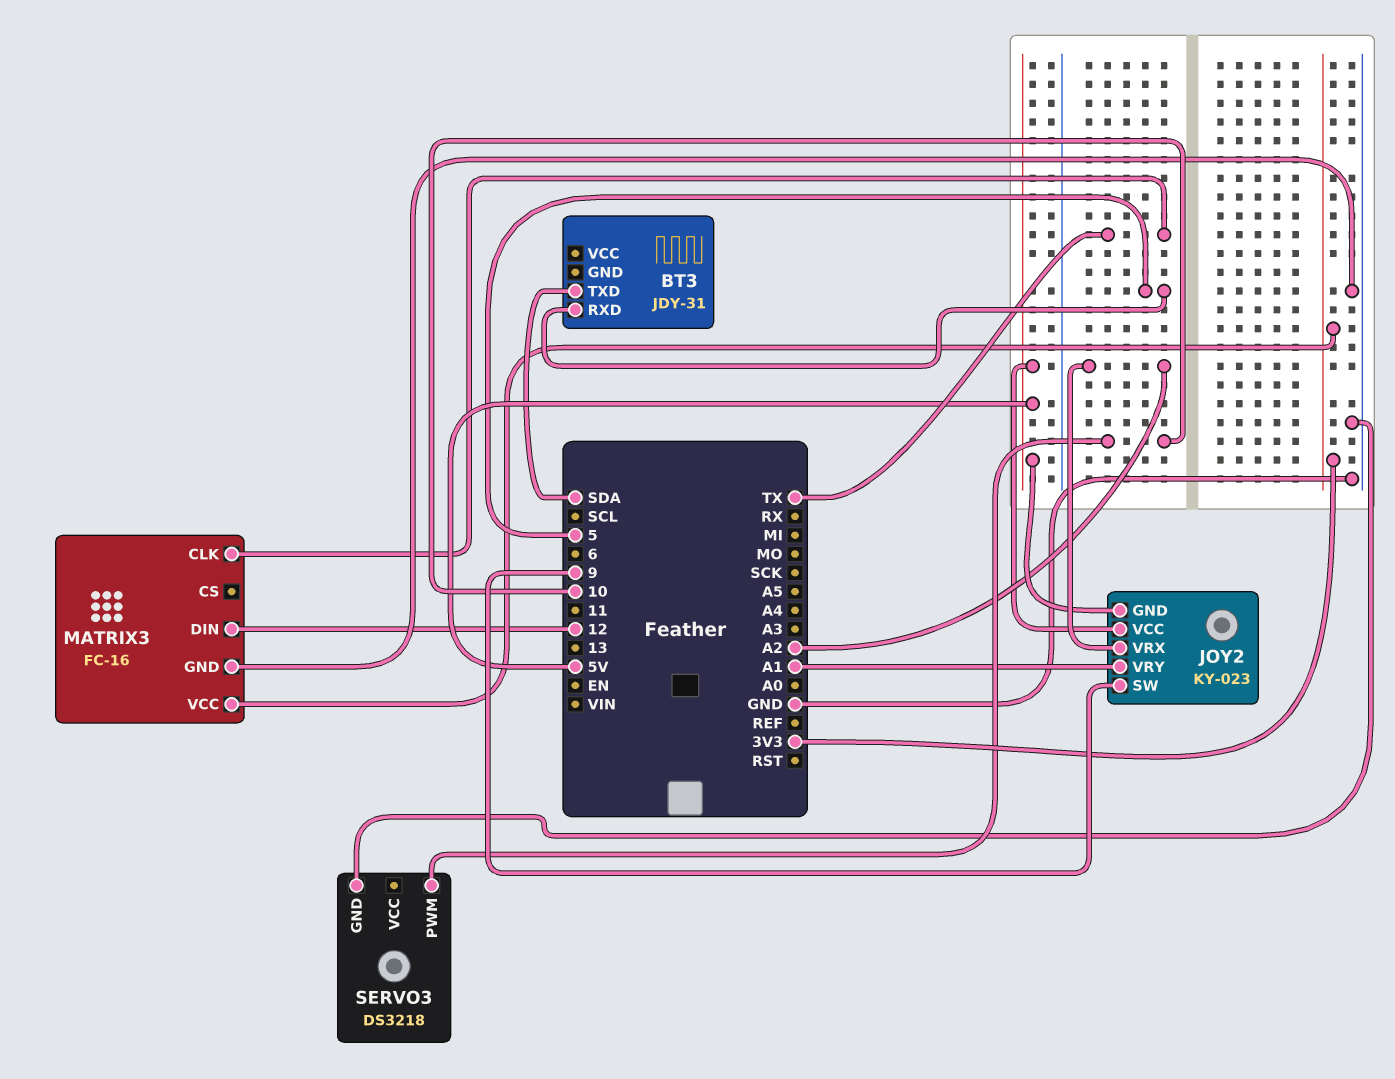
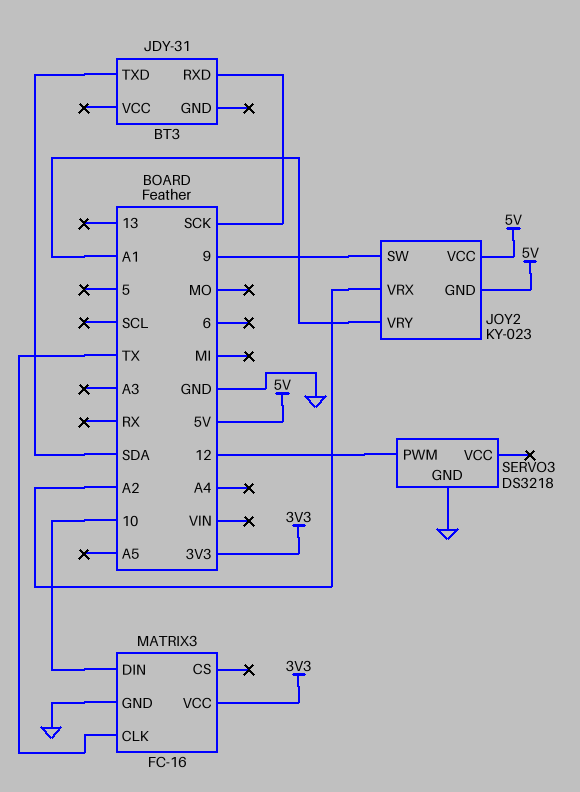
BT3 pin RXD: 5 -> SCK
MATRIX3 pin DIN: 12 -> 10
SERVO3 pin PWM: 10 -> 12

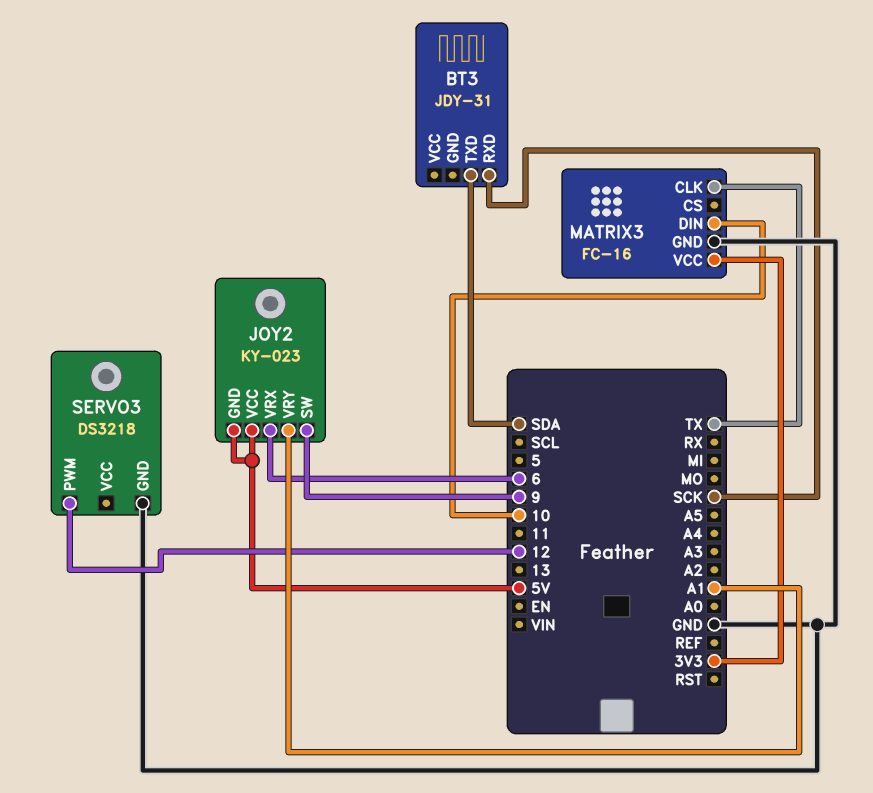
JOY2 pin VRX: A2 -> 6

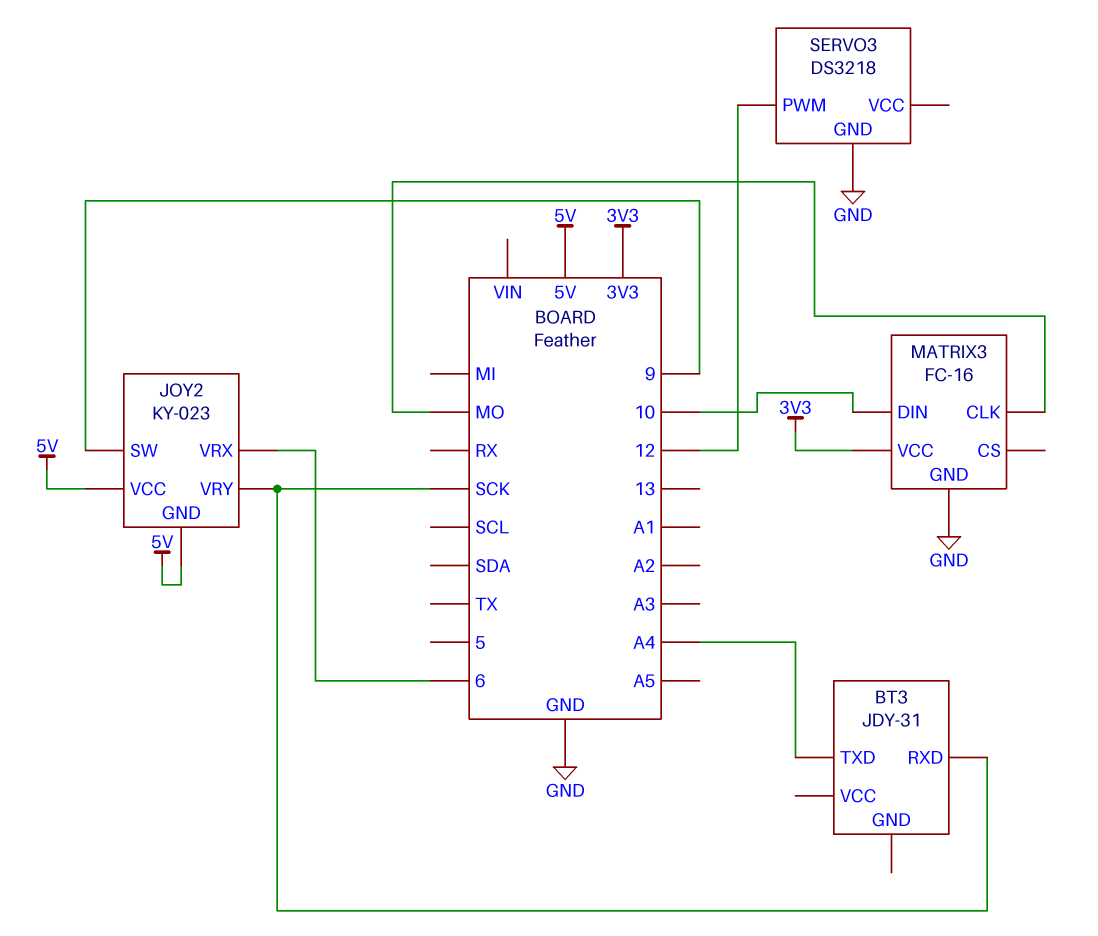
BT3 pin TXD: SDA -> A4
JOY2 pin VRY: A1 -> SCK
MATRIX3 pin CLK: TX -> MO

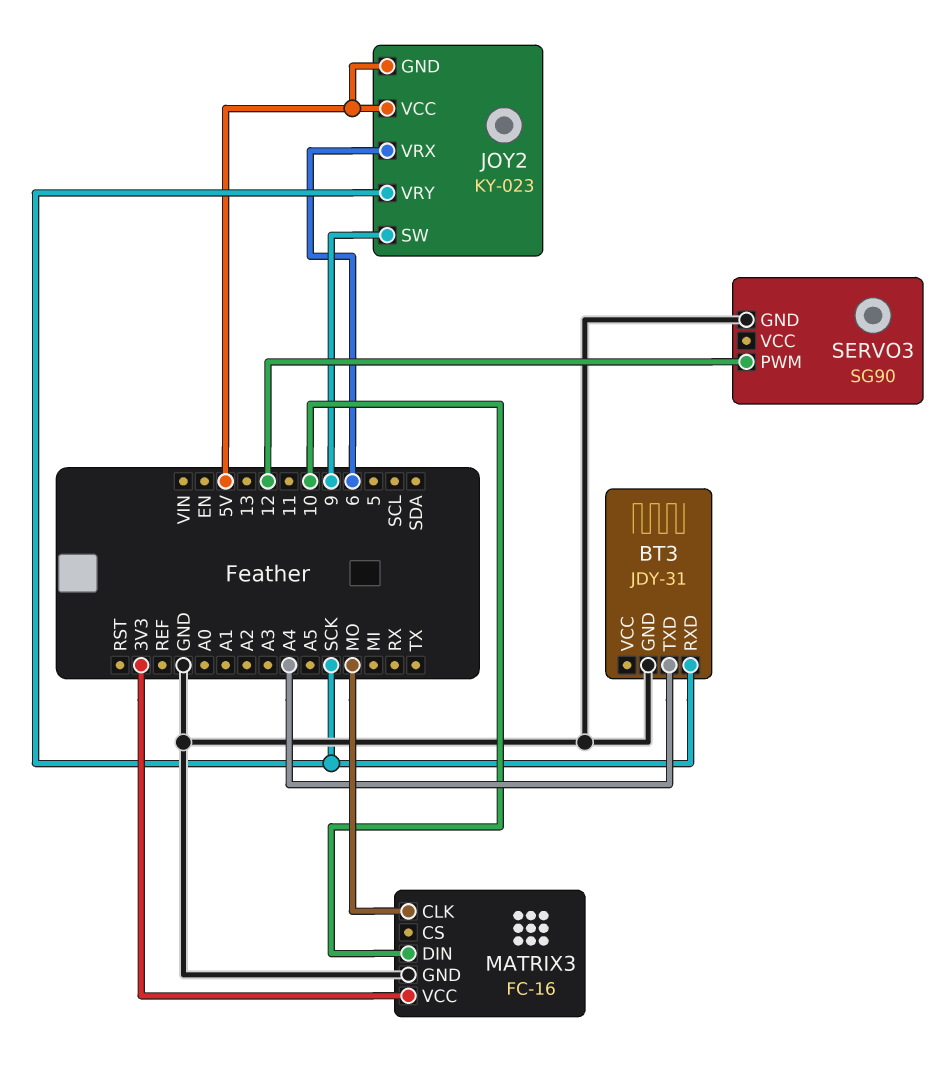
BT3 pin GND: none -> GND
SERVO3: DS3218 -> SG90

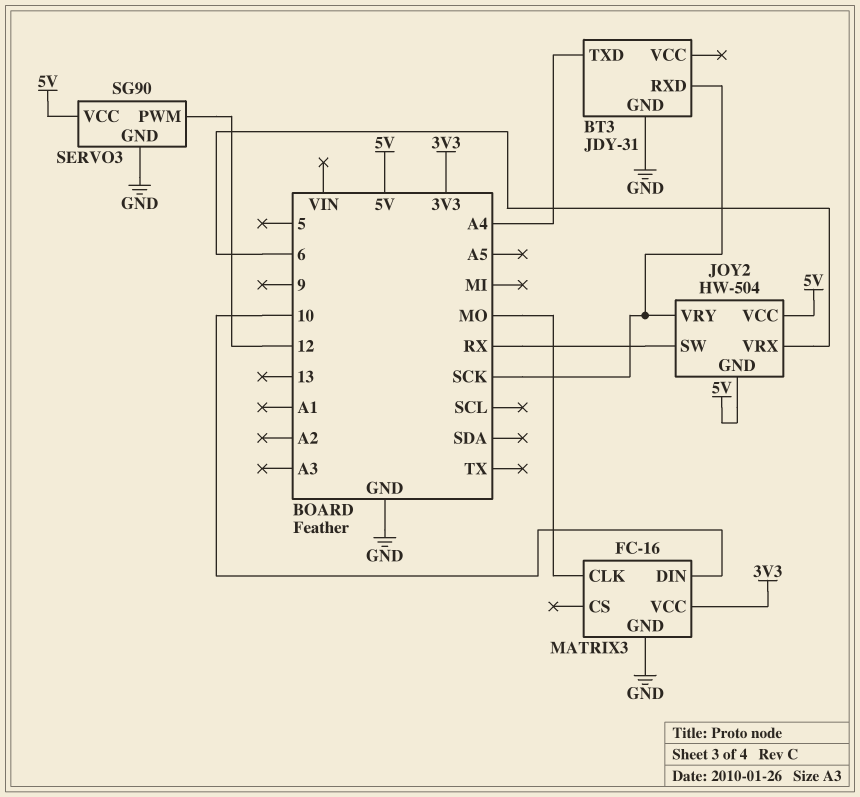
JOY2: KY-023 -> HW-504
JOY2 pin SW: 9 -> RX
SERVO3 pin VCC: none -> 5V

